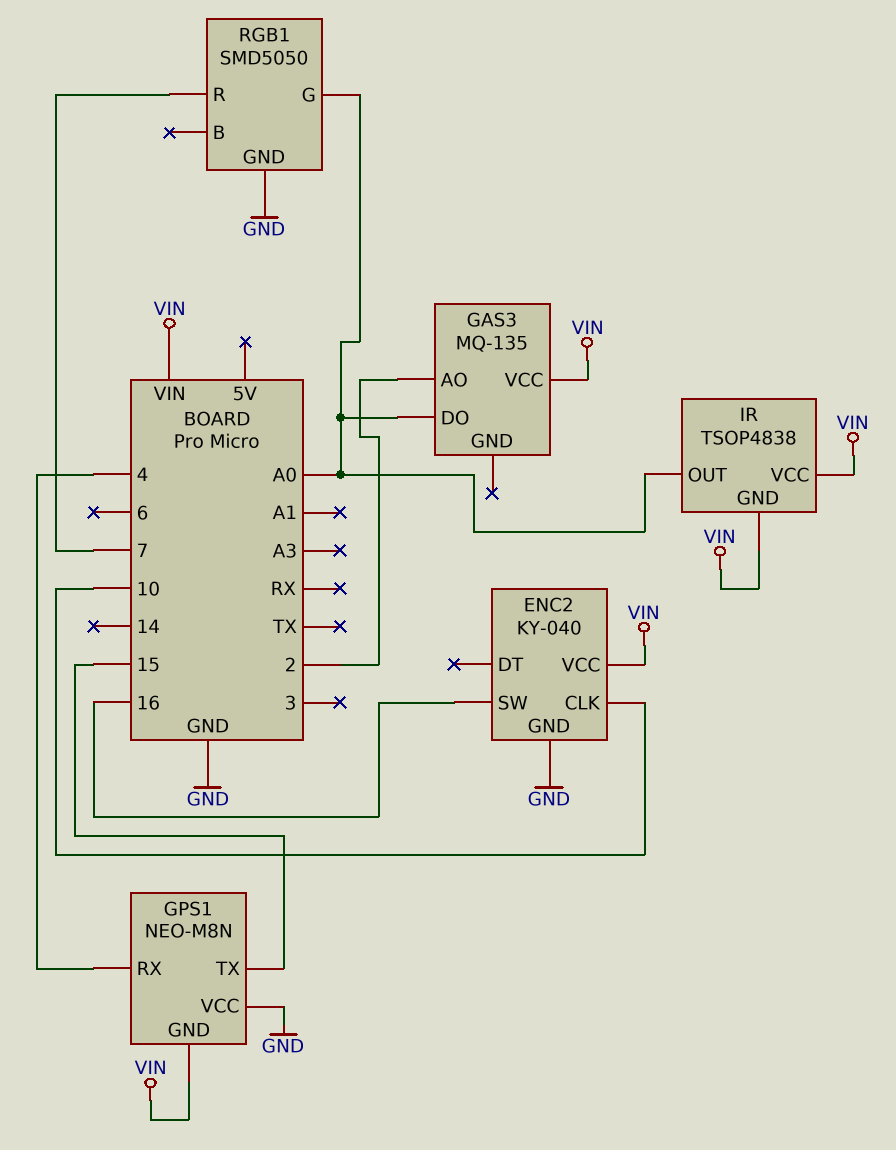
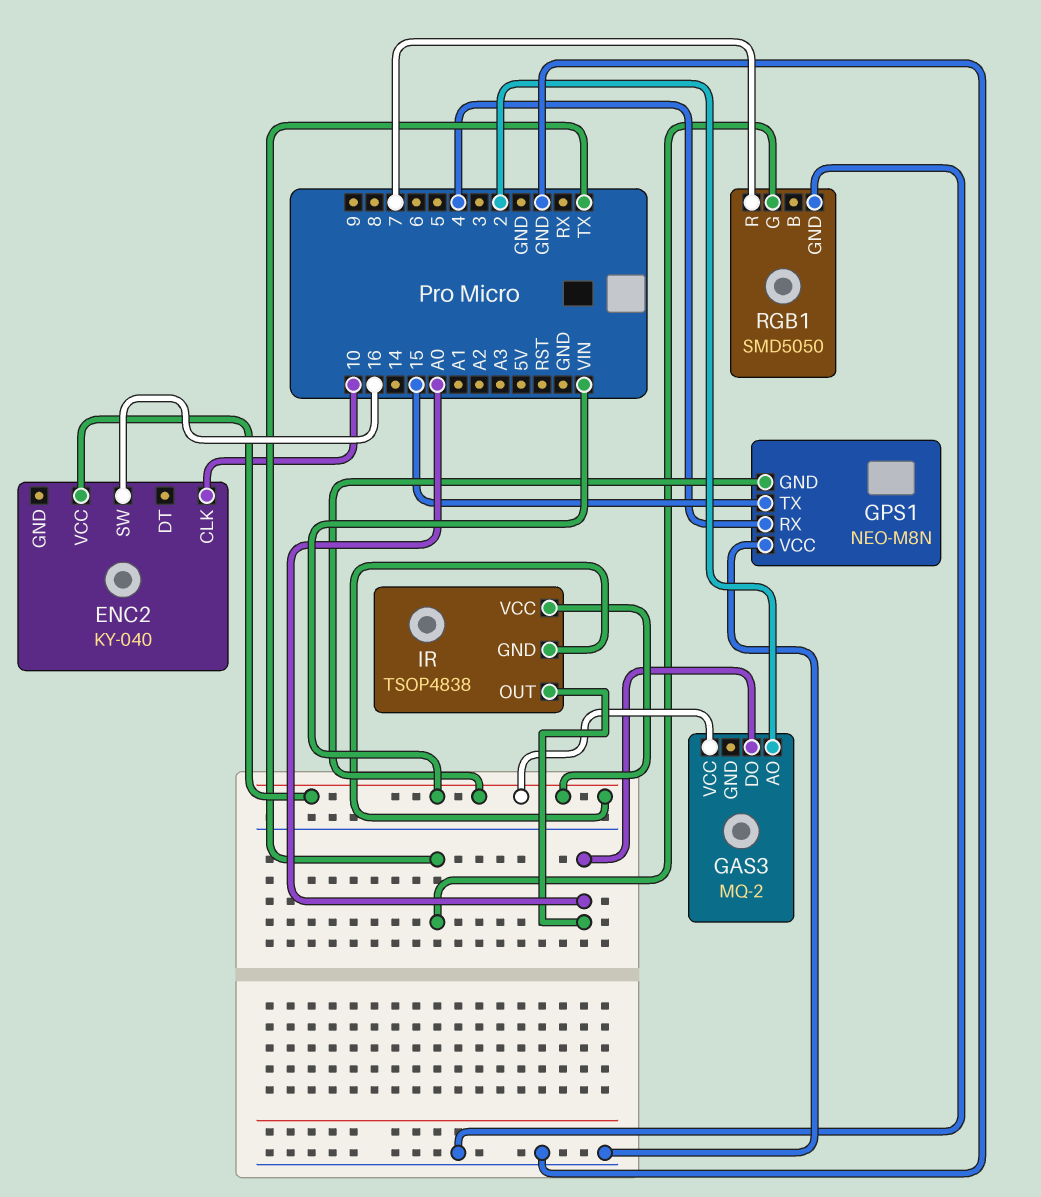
ENC2 pin GND: GND -> none
GAS3: MQ-135 -> MQ-2
RGB1 pin G: A0 -> TX

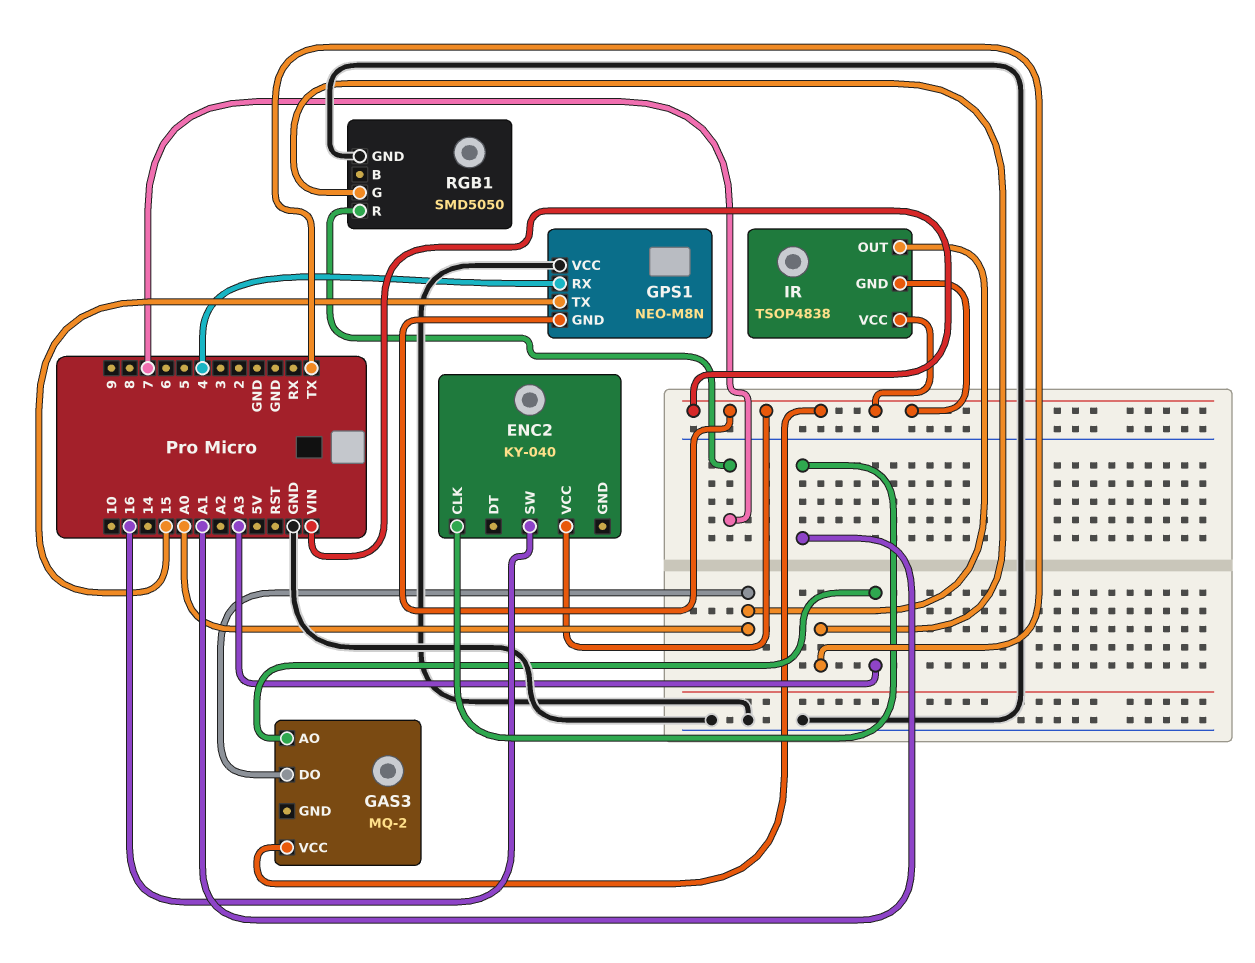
ENC2 pin CLK: 10 -> A1
GAS3 pin AO: 2 -> A3

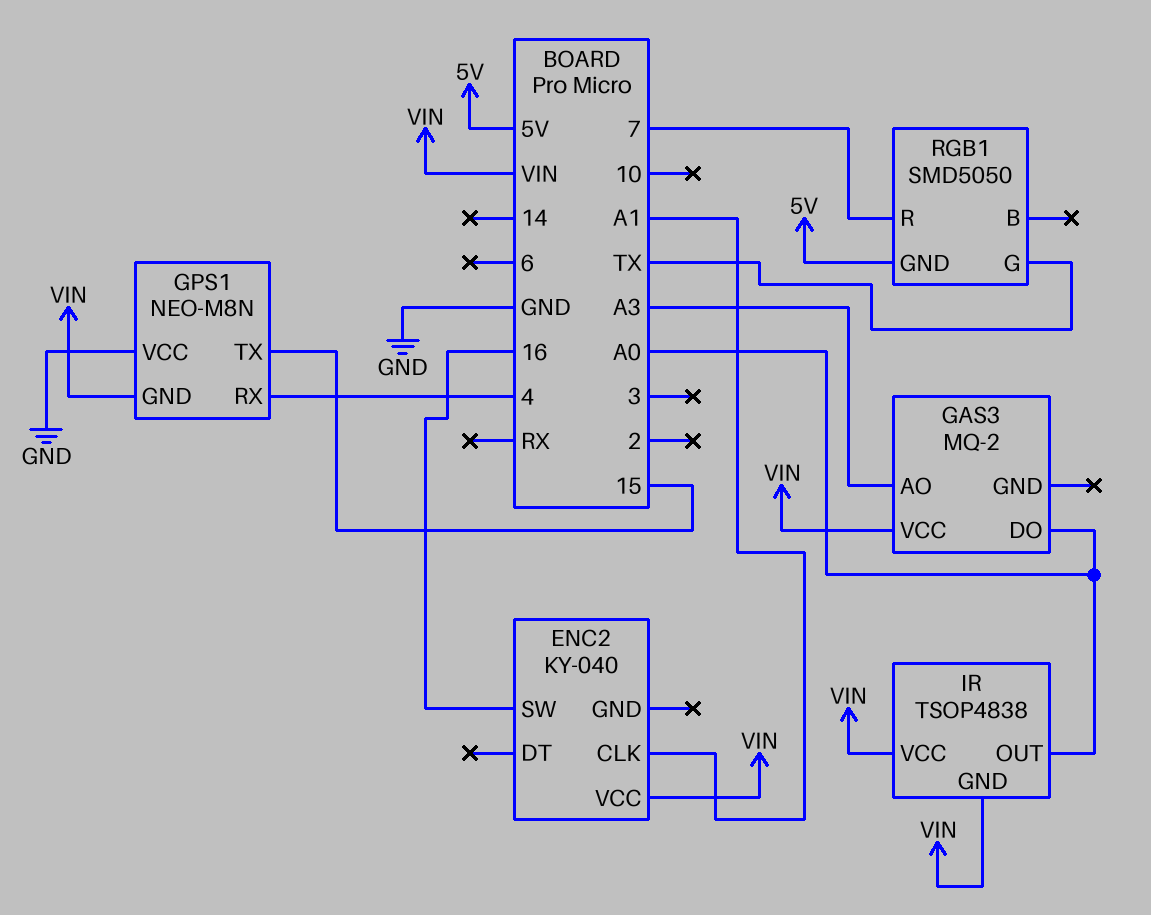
RGB1 pin GND: GND -> 5V

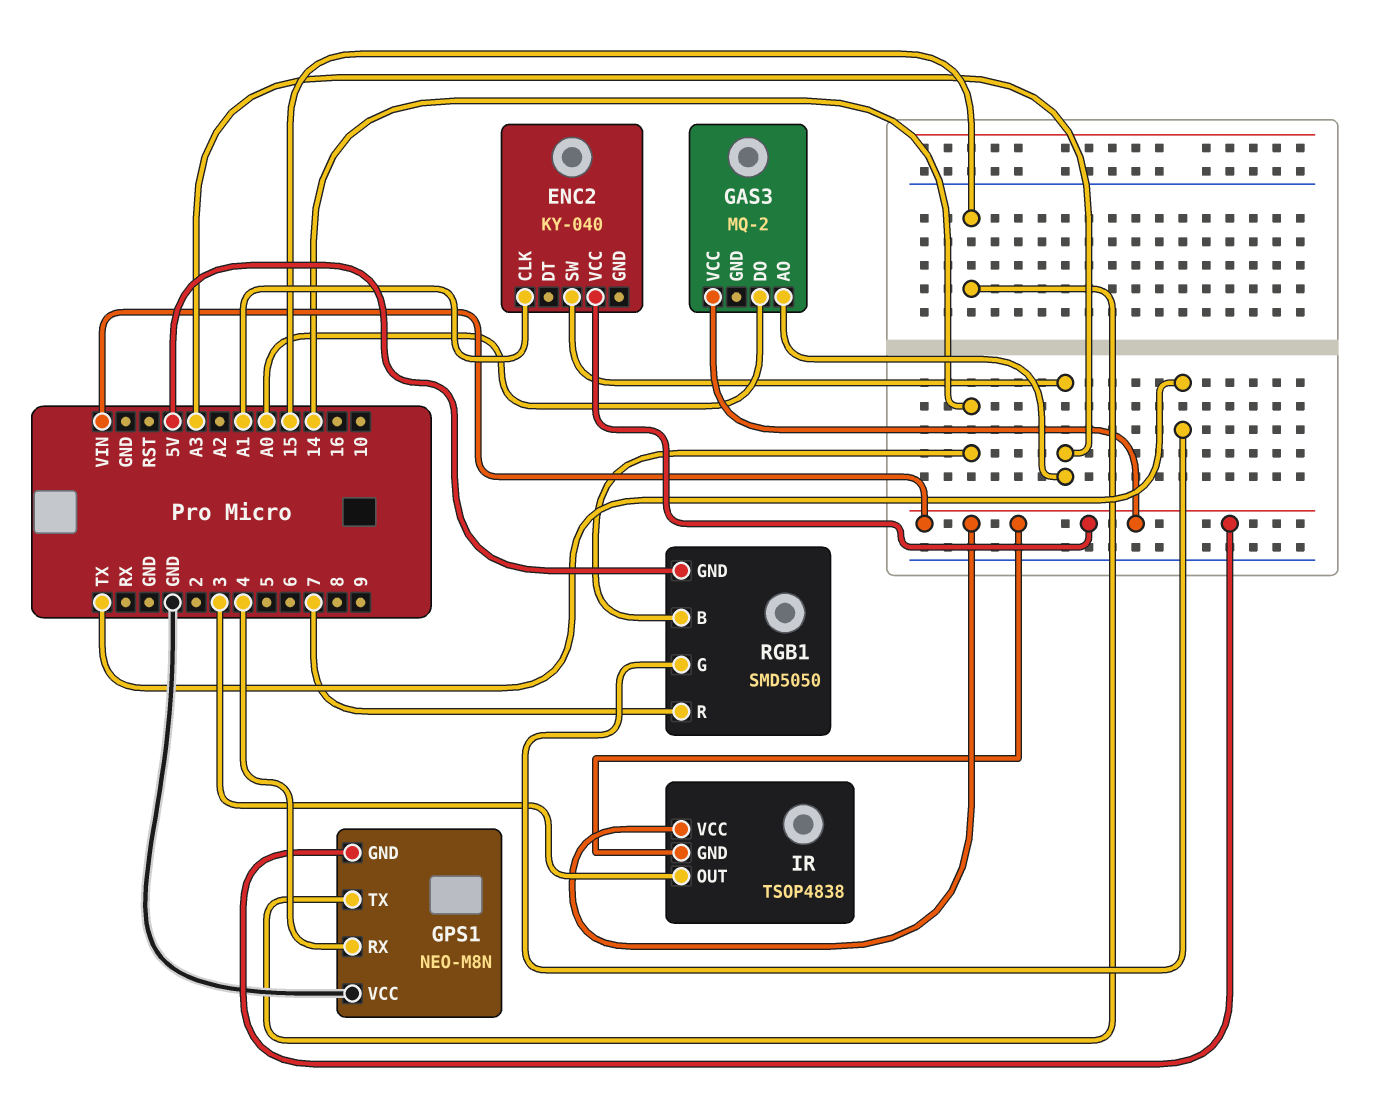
ENC2 pin SW: 16 -> A3
IR pin OUT: A0 -> 3
RGB1 pin B: none -> 14

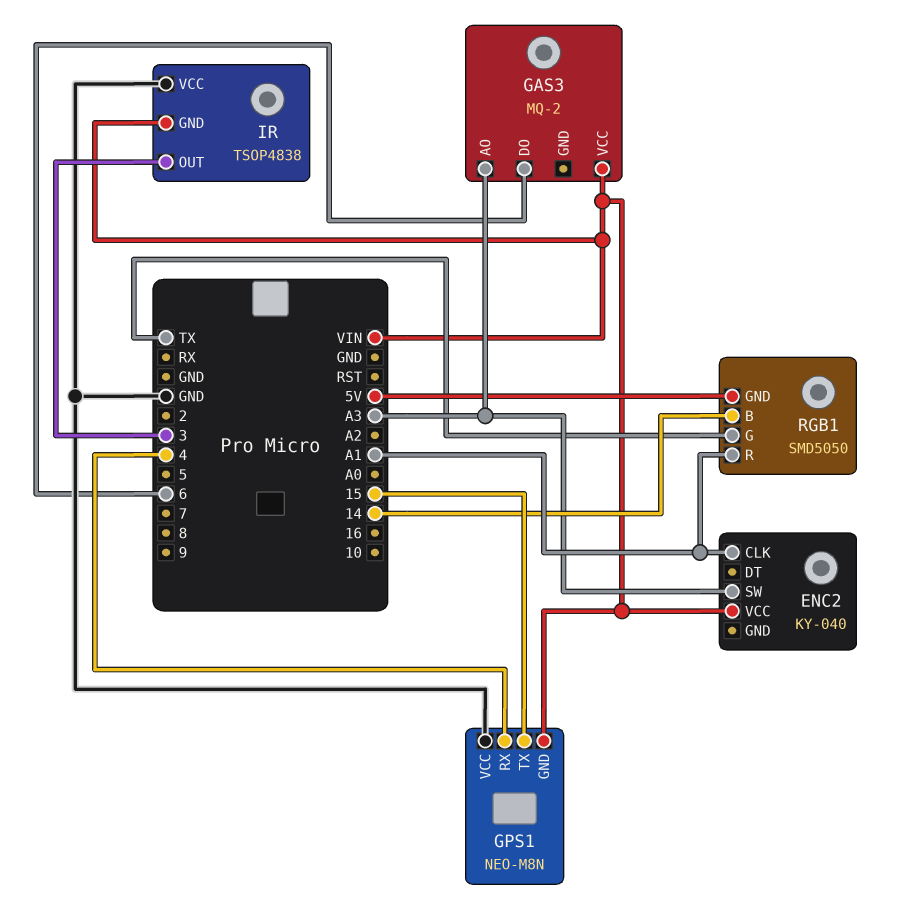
GAS3 pin DO: A0 -> 6
IR pin VCC: VIN -> GND
RGB1 pin R: 7 -> A1

